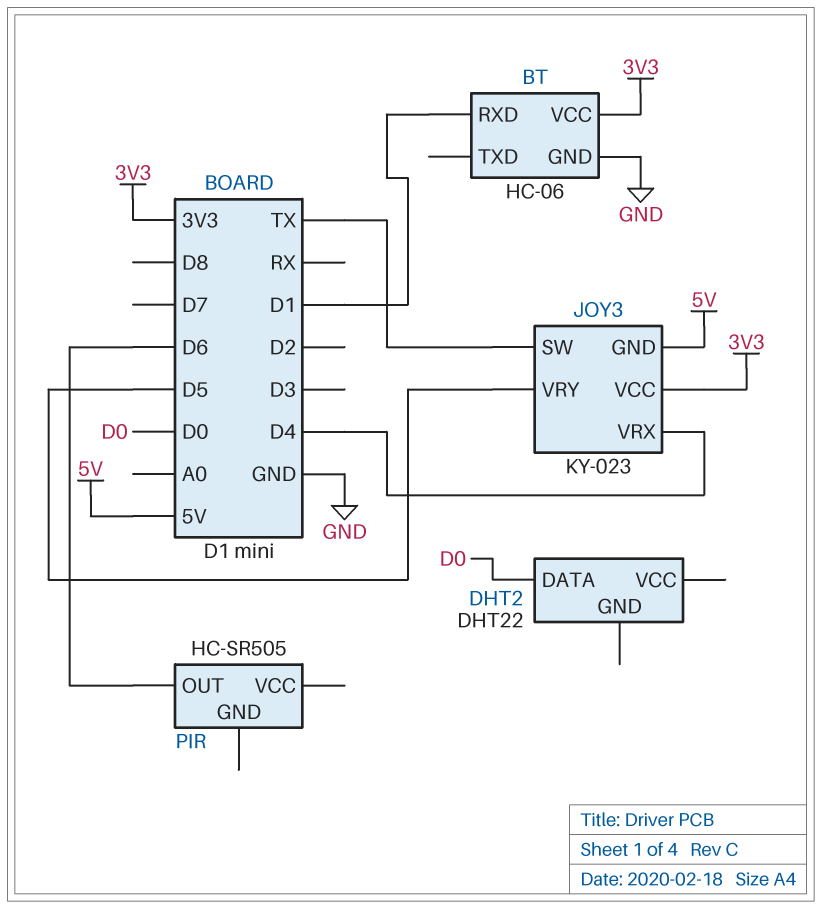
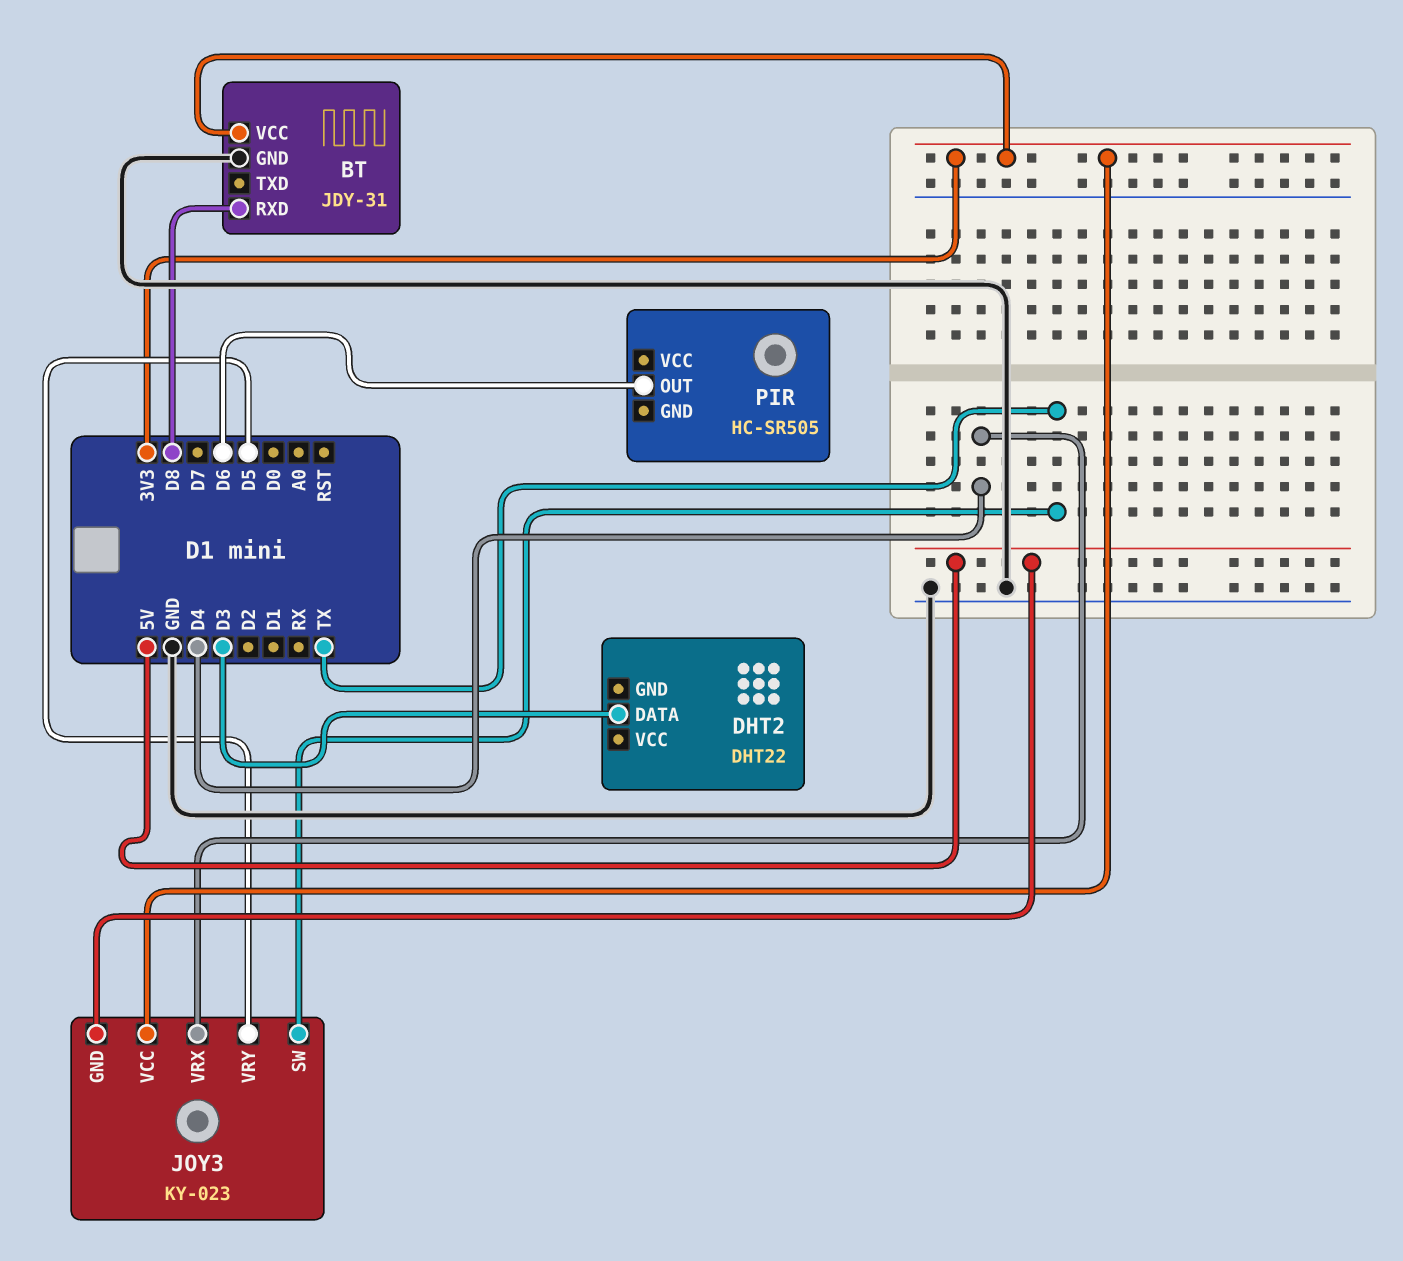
BT: HC-06 -> JDY-31
BT pin RXD: D1 -> D8
DHT2 pin DATA: D0 -> D3

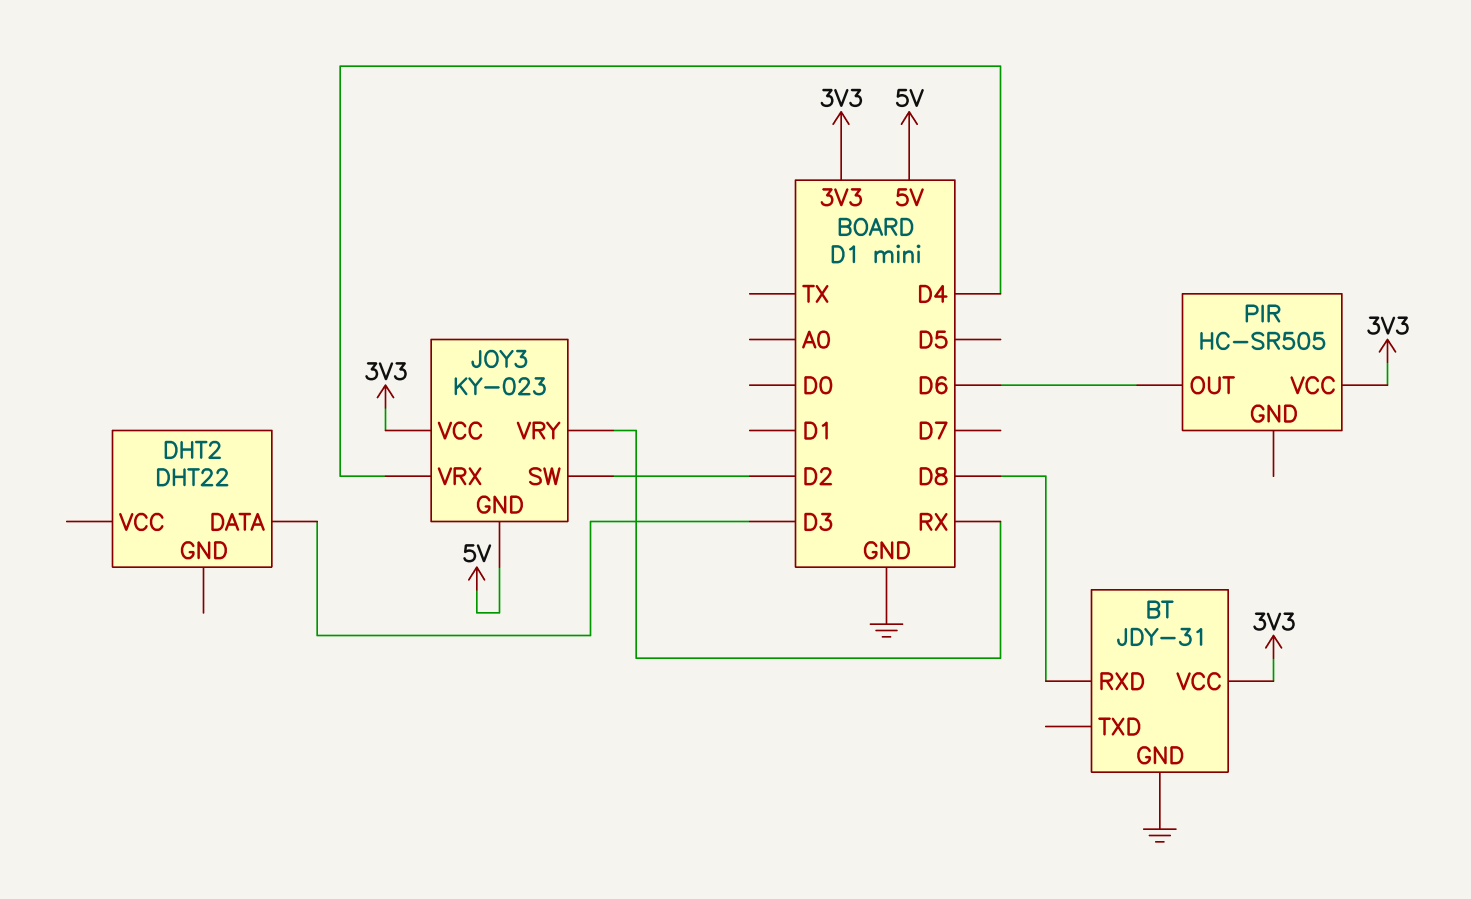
JOY3 pin SW: TX -> D2
JOY3 pin VRY: D5 -> RX
PIR pin VCC: none -> 3V3

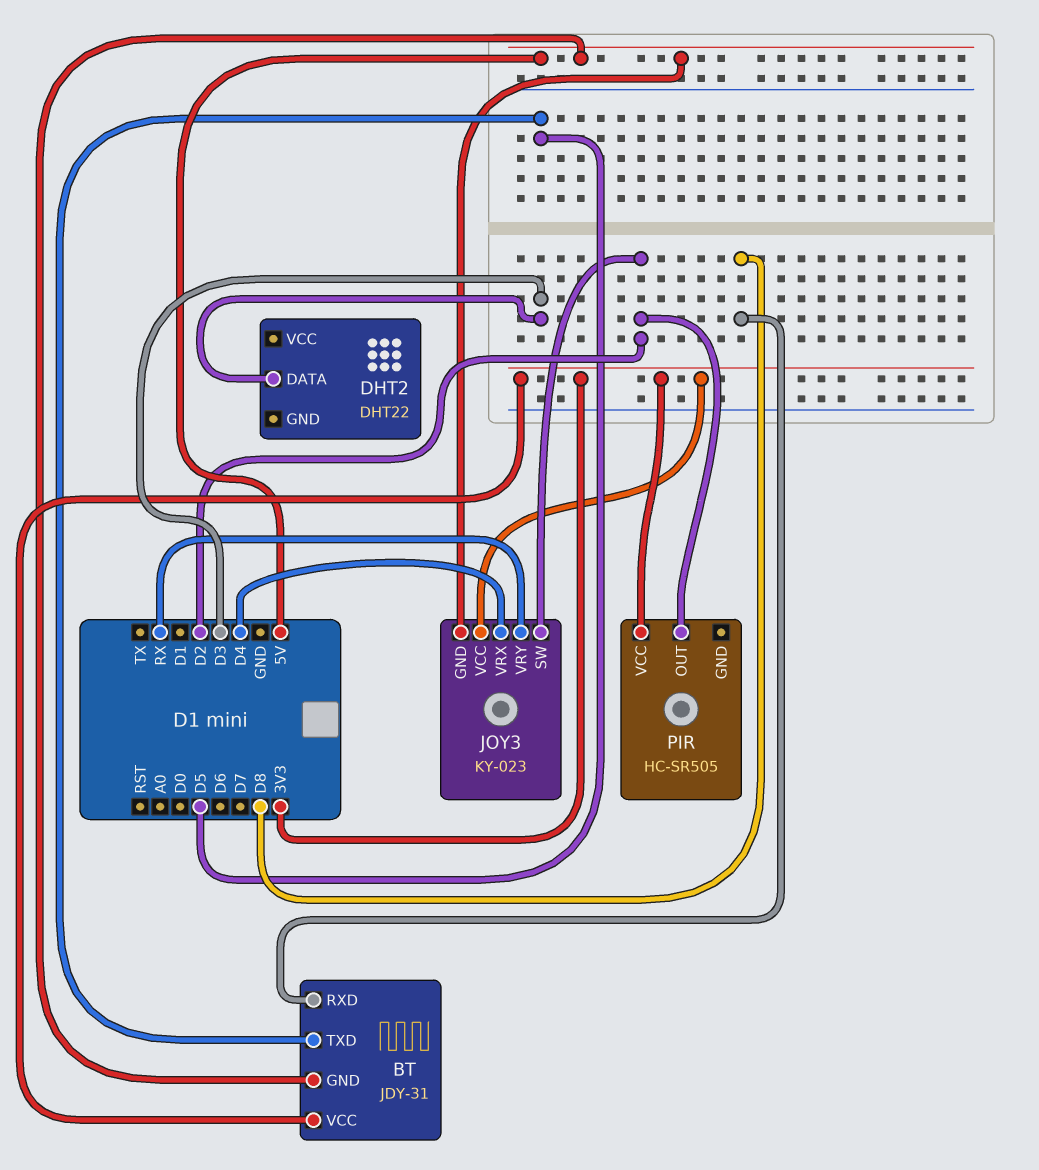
BT pin GND: GND -> 5V
BT pin TXD: none -> D5
PIR pin OUT: D6 -> D2

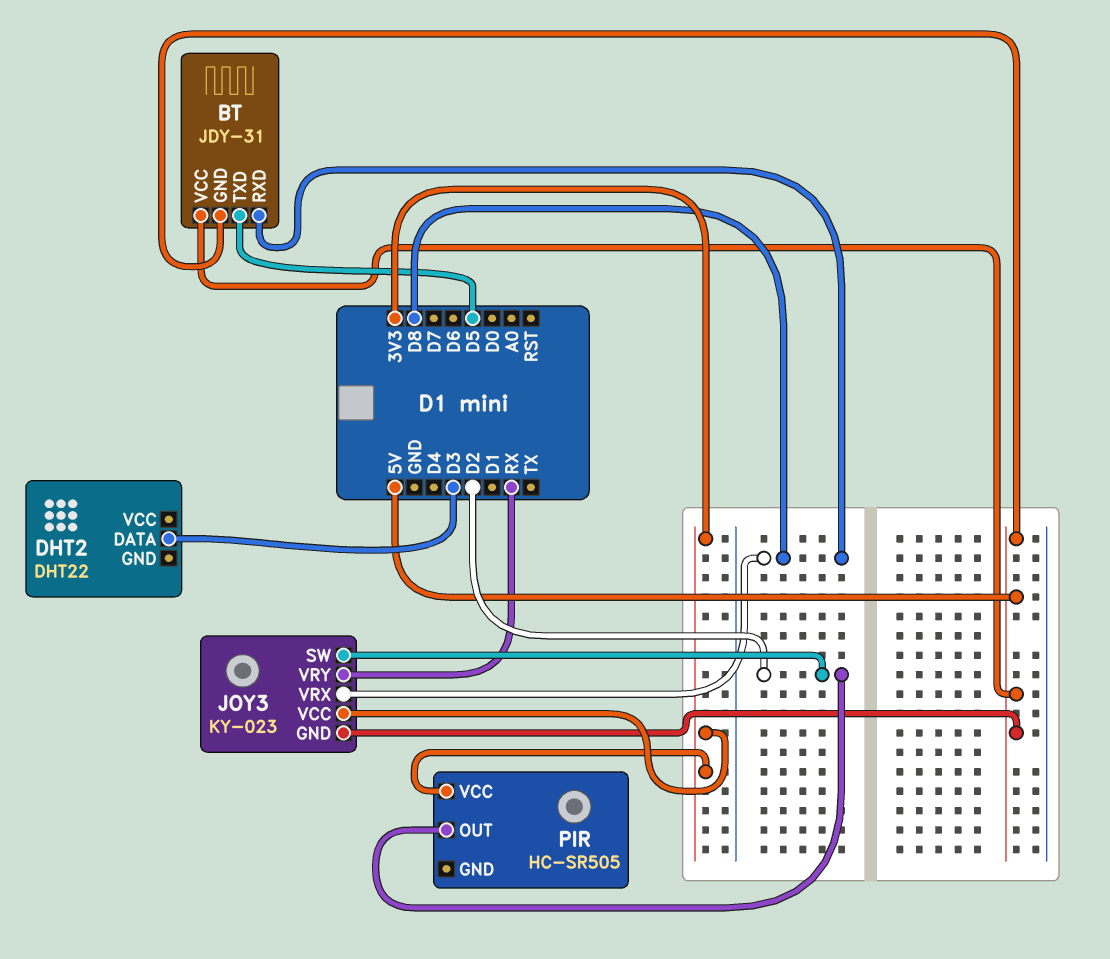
BT pin VCC: 3V3 -> 5V
JOY3 pin VRX: D4 -> D8

